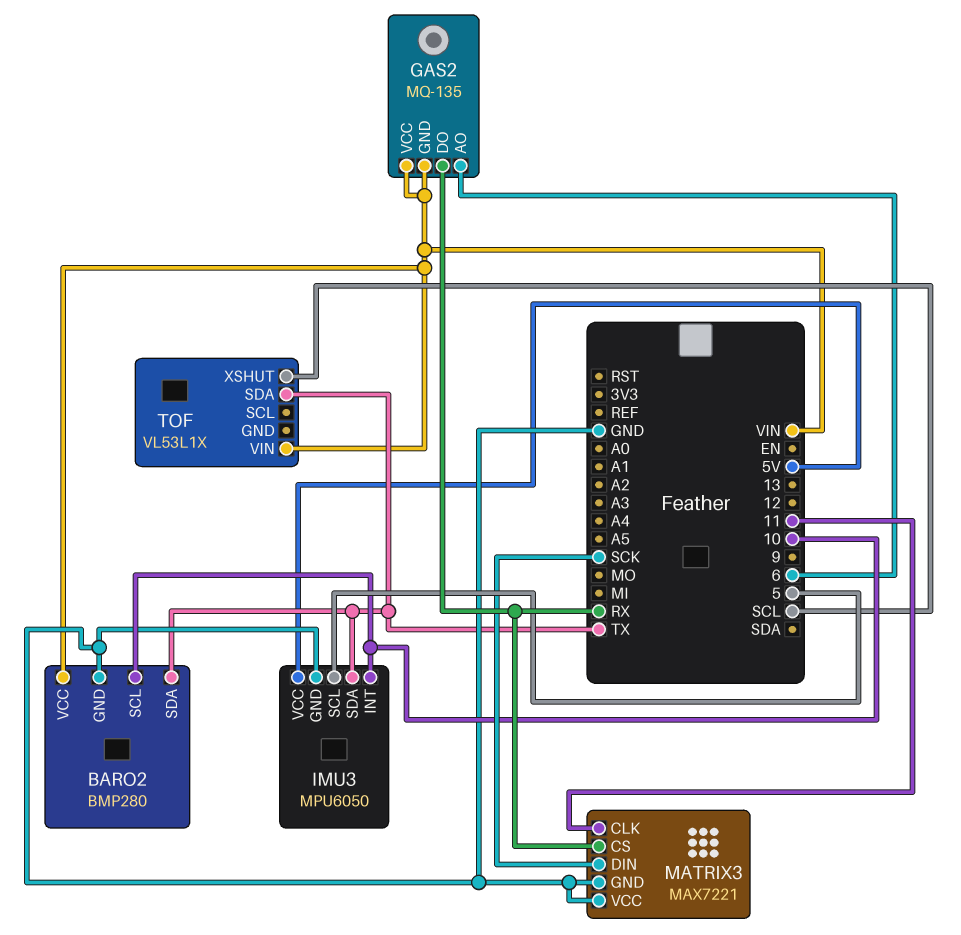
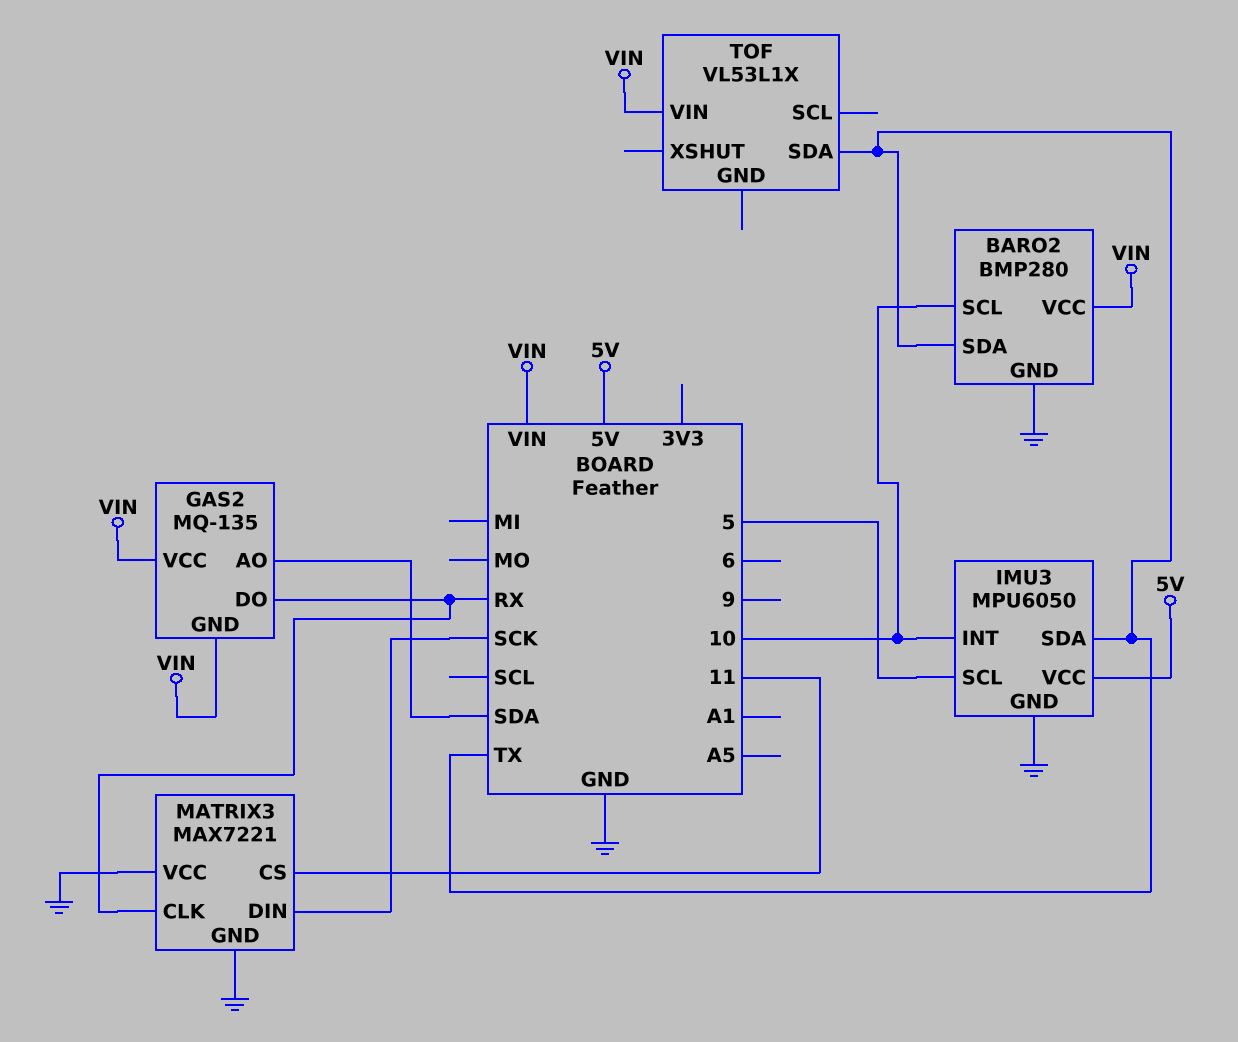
GAS2 pin AO: 6 -> SDA
MATRIX3 pin CLK: 11 -> RX
MATRIX3 pin CS: RX -> 11
TOF pin XSHUT: SCL -> none

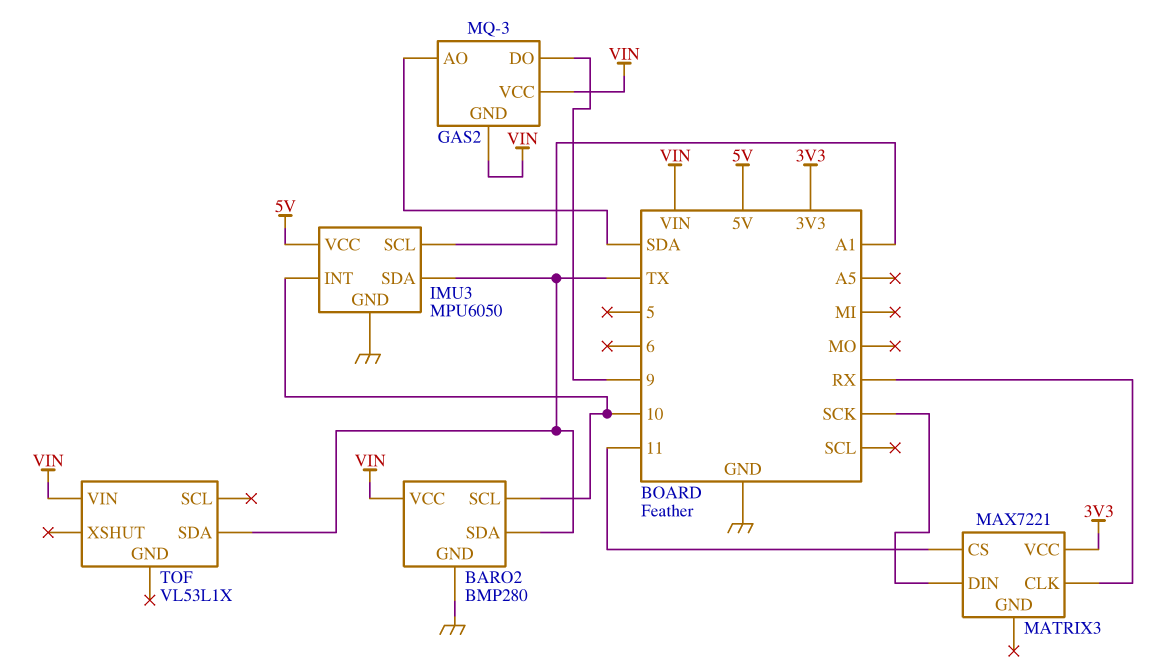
GAS2: MQ-135 -> MQ-3
GAS2 pin DO: RX -> 9
IMU3 pin SCL: 5 -> A1
MATRIX3 pin GND: GND -> none
MATRIX3 pin VCC: GND -> 3V3

